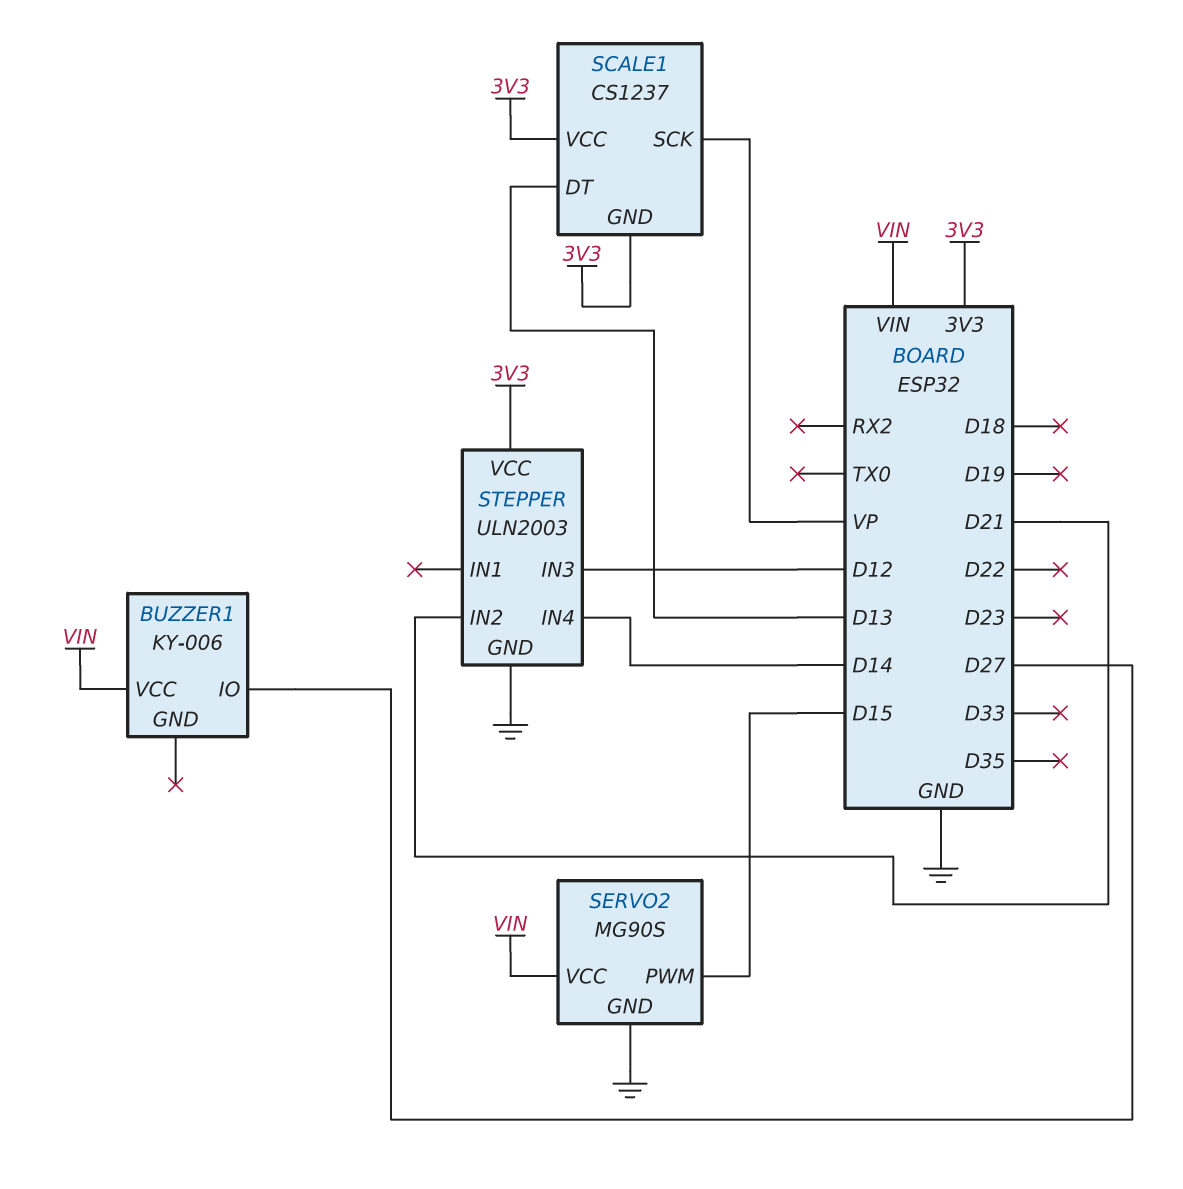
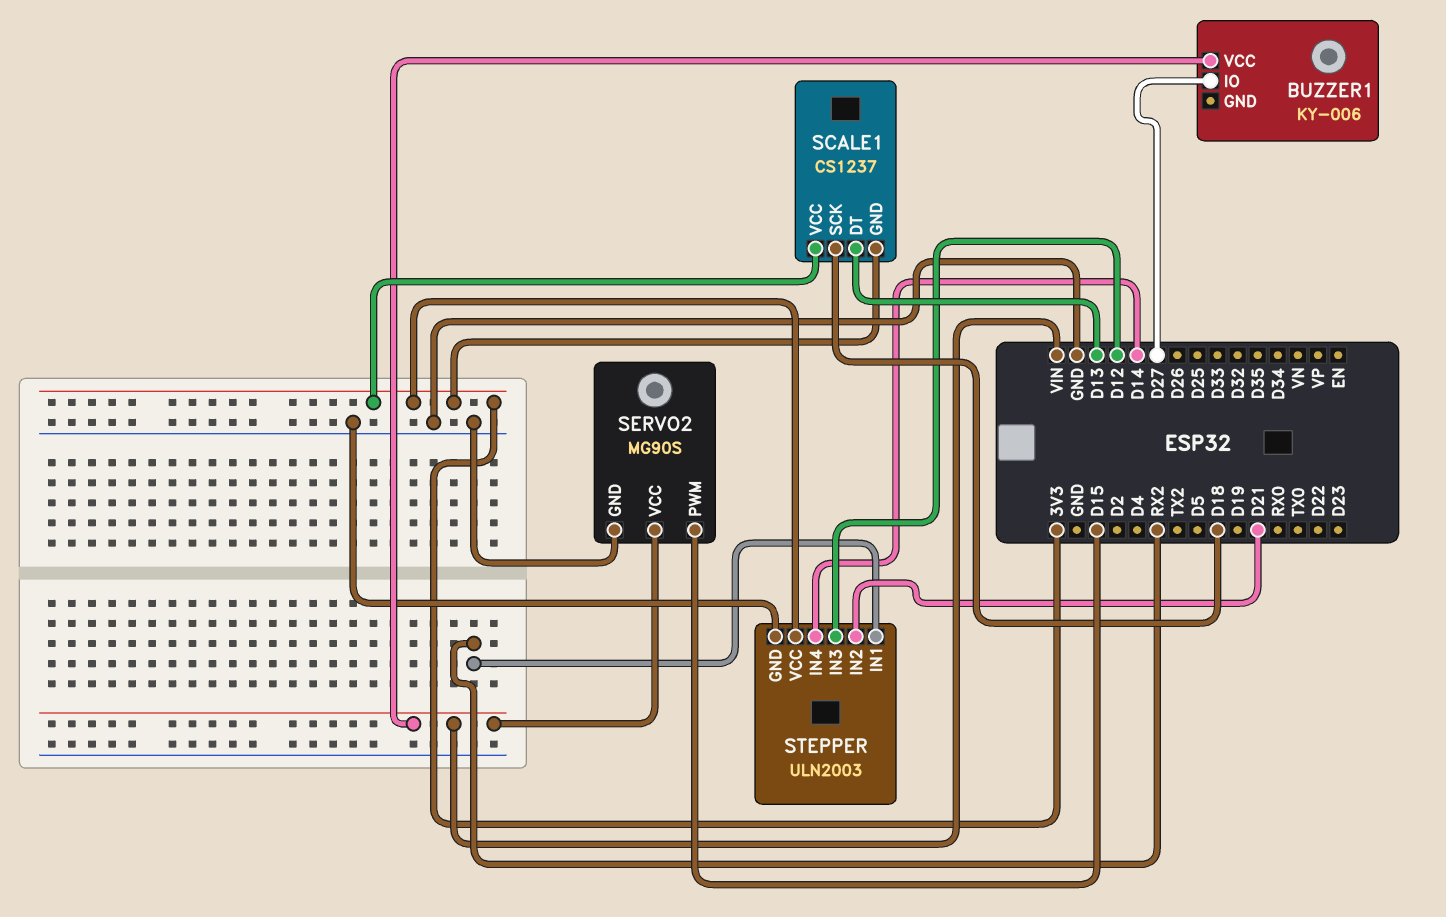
SCALE1 pin SCK: VP -> D18
STEPPER pin IN1: none -> RX2

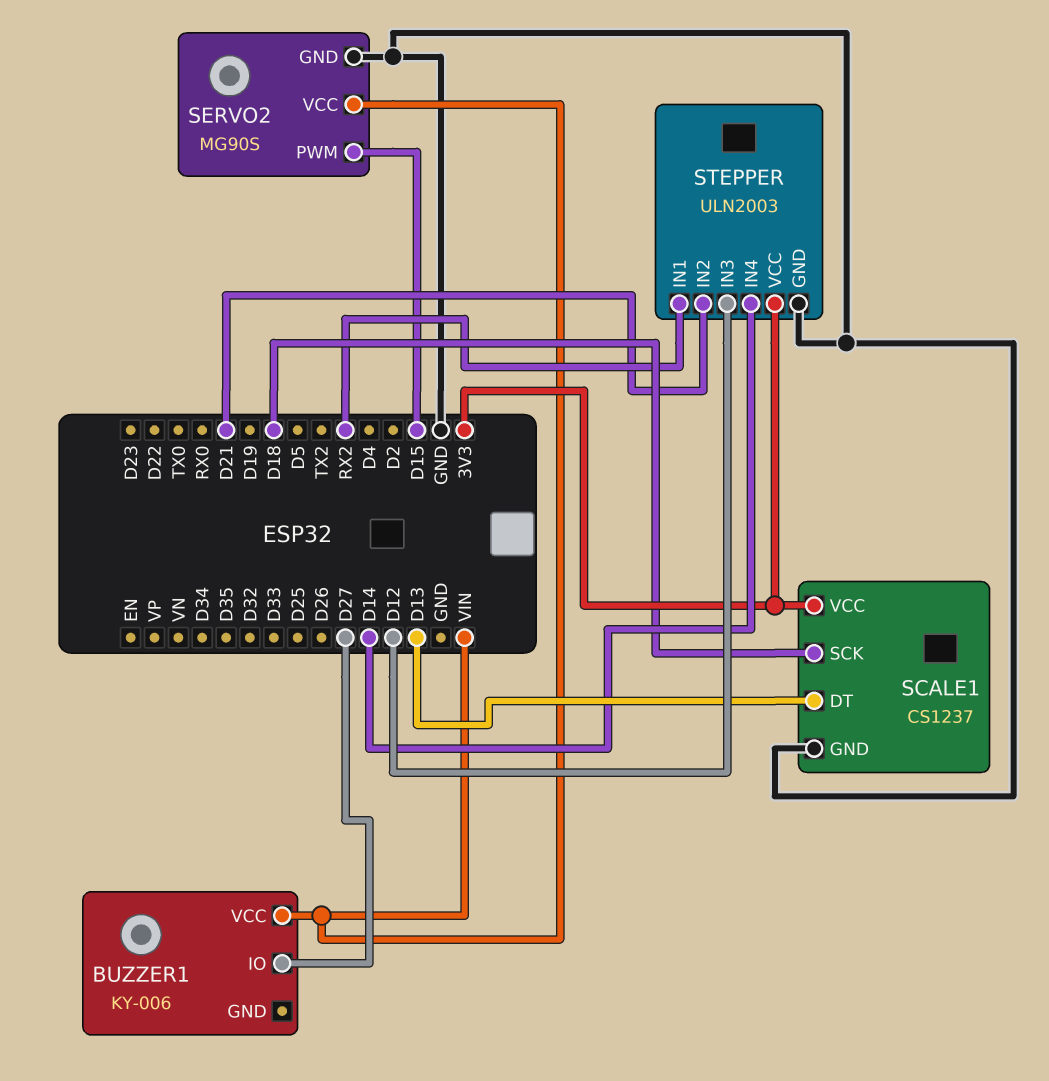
SCALE1 pin GND: 3V3 -> GND

